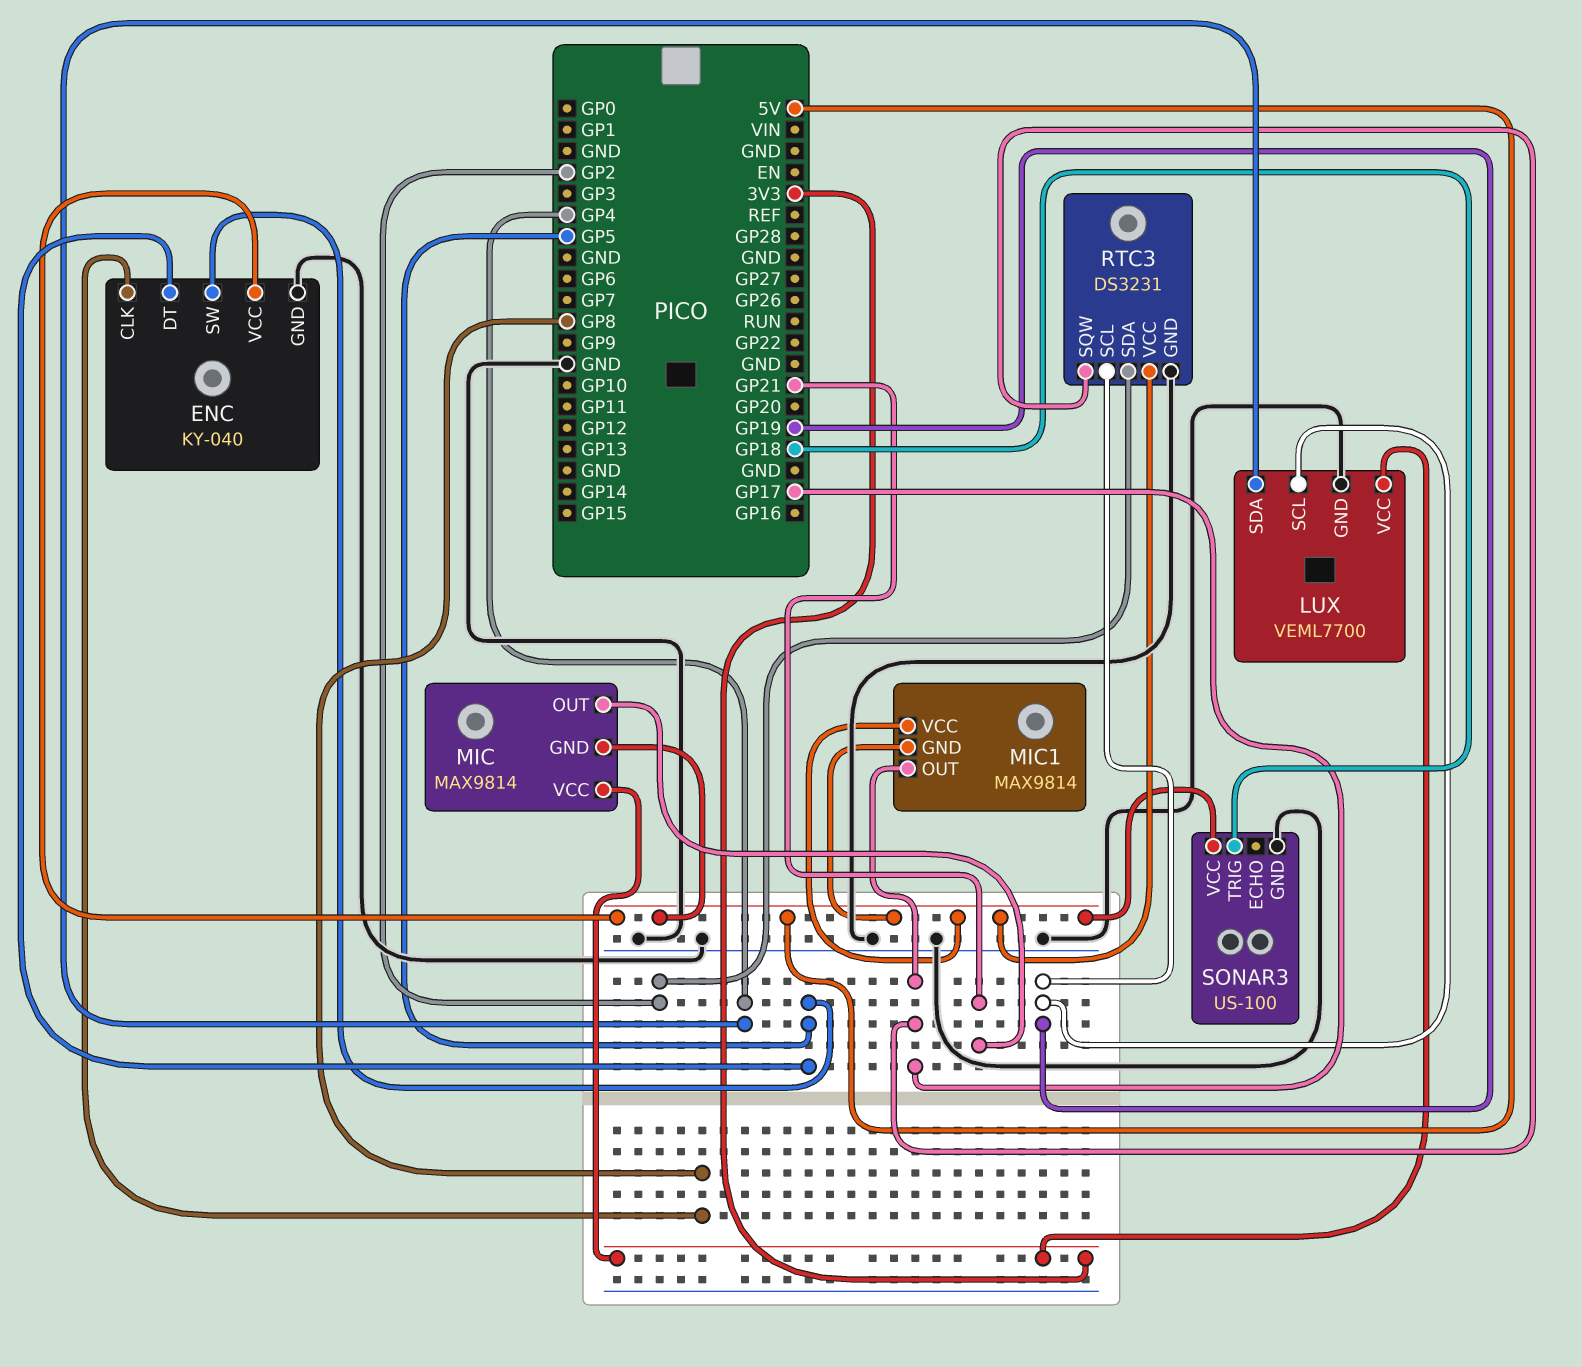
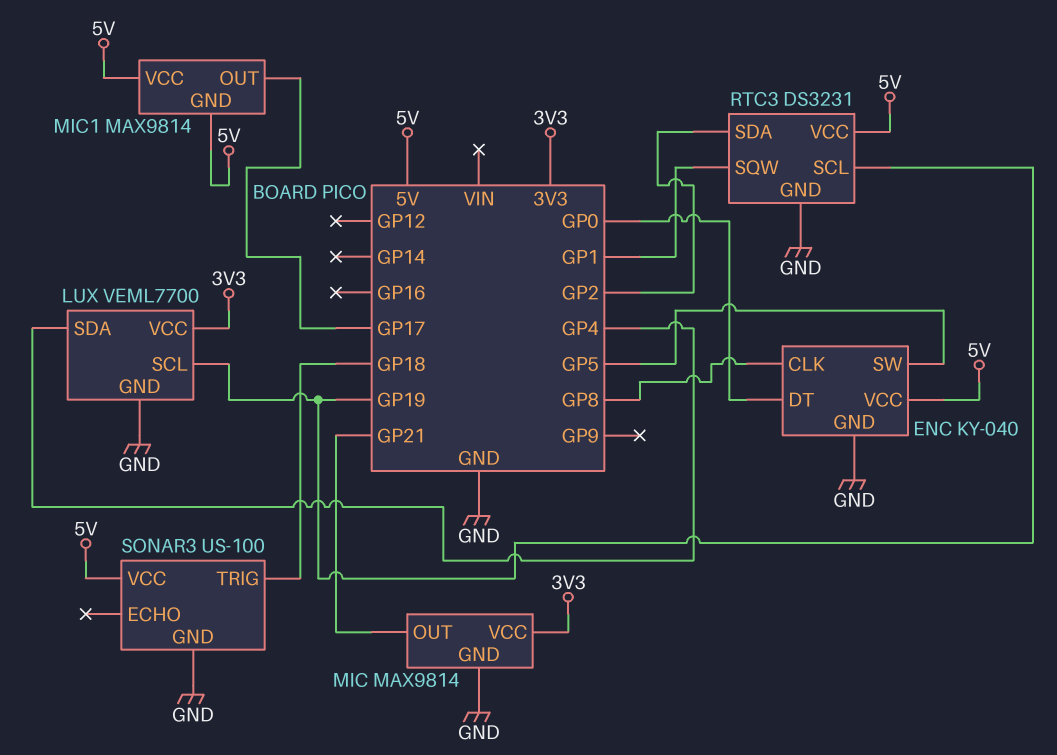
ENC pin DT: GP5 -> GP0
MIC pin GND: 5V -> GND
RTC3 pin SQW: GP17 -> GP1

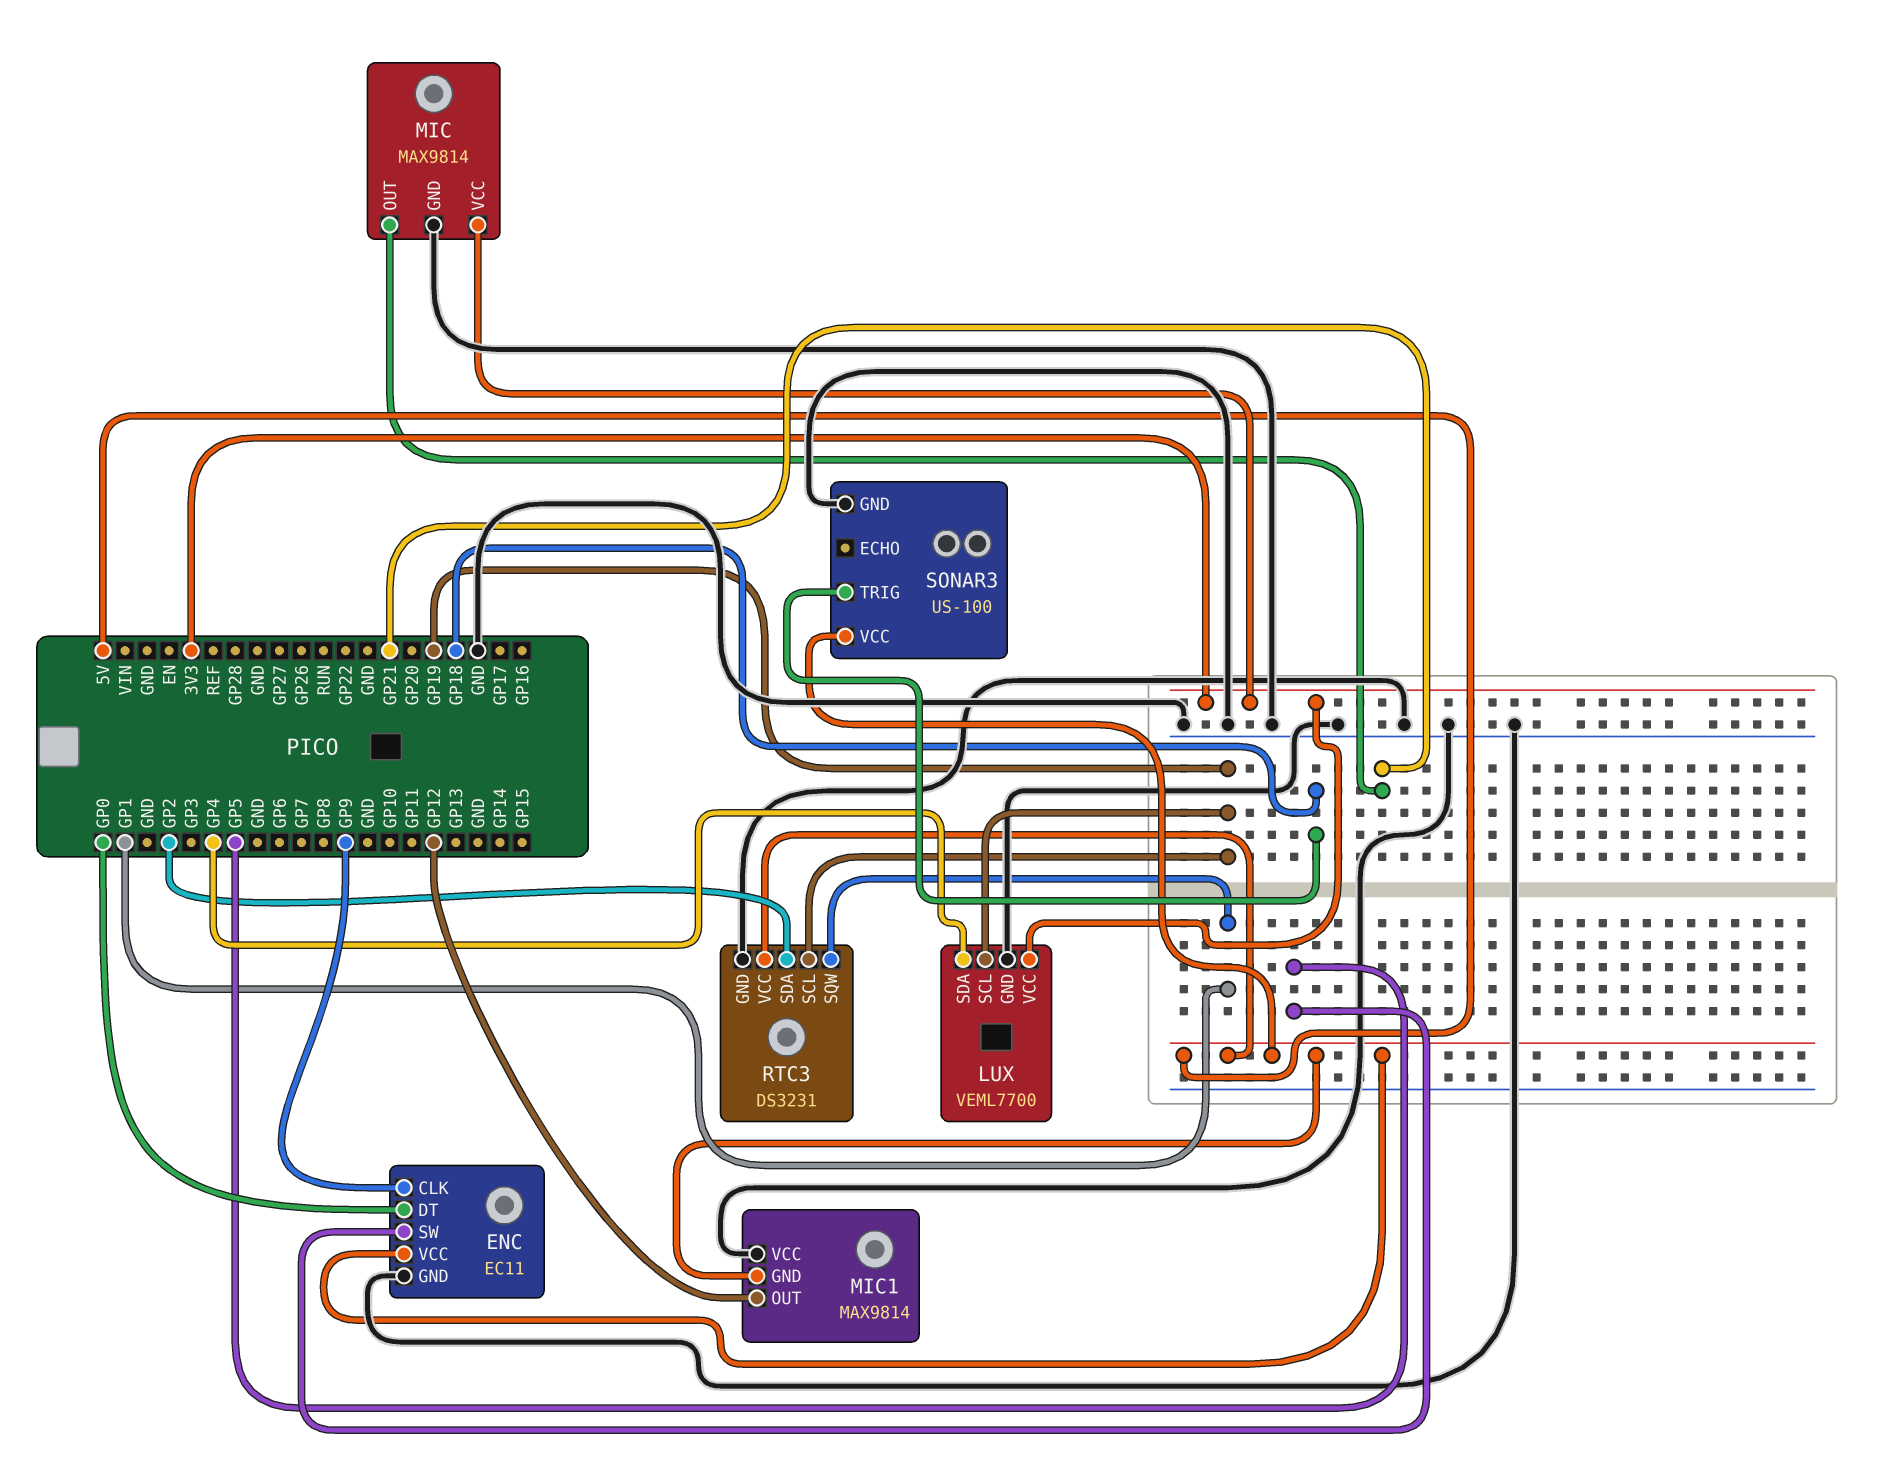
ENC: KY-040 -> EC11
ENC pin CLK: GP8 -> GP9
MIC1 pin OUT: GP17 -> GP12
MIC1 pin VCC: 5V -> GND

